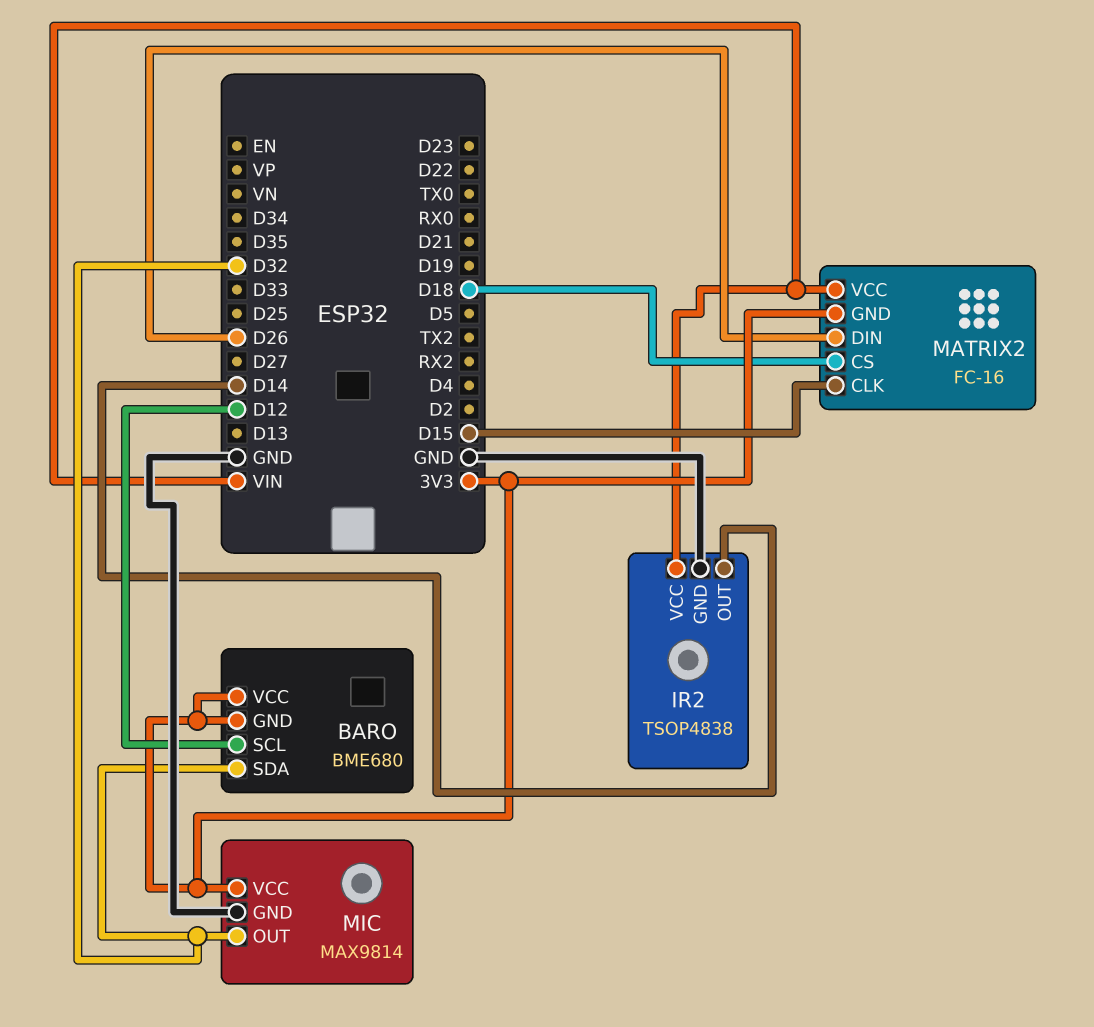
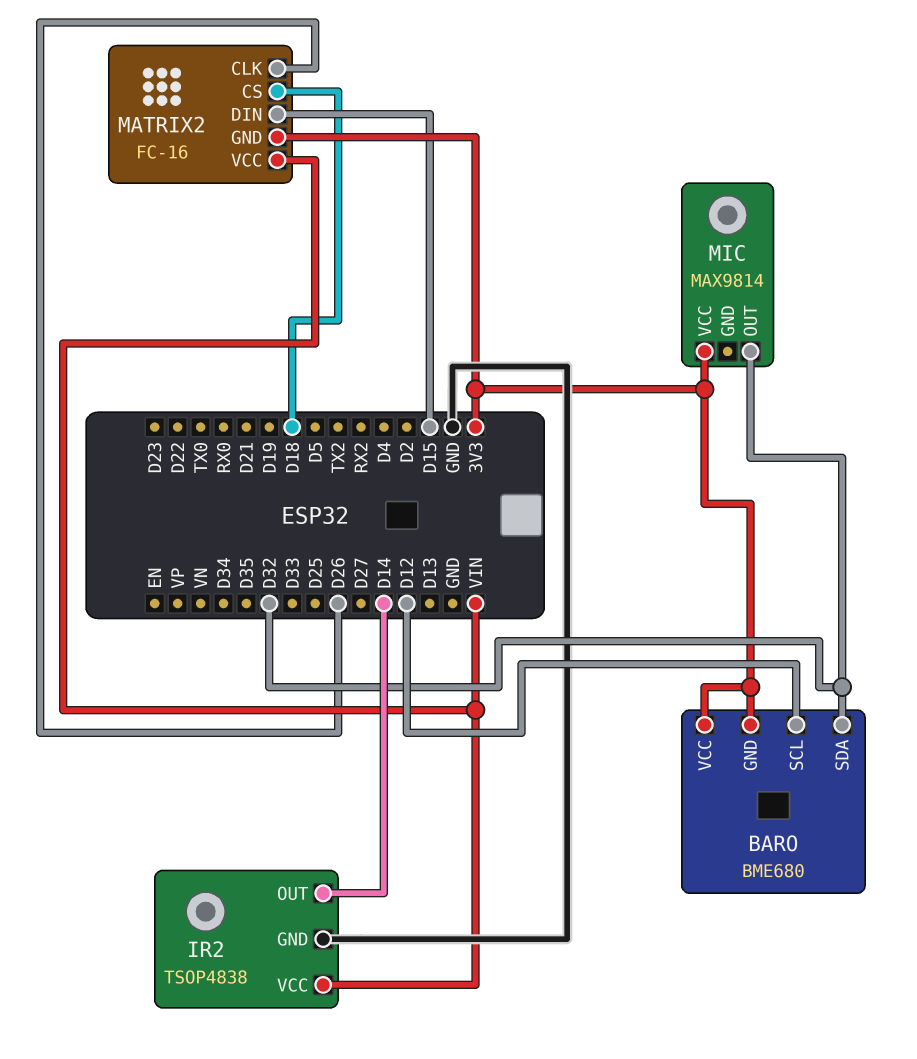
MATRIX2 pin CLK: D15 -> D26
MATRIX2 pin DIN: D26 -> D15
MIC pin GND: GND -> none

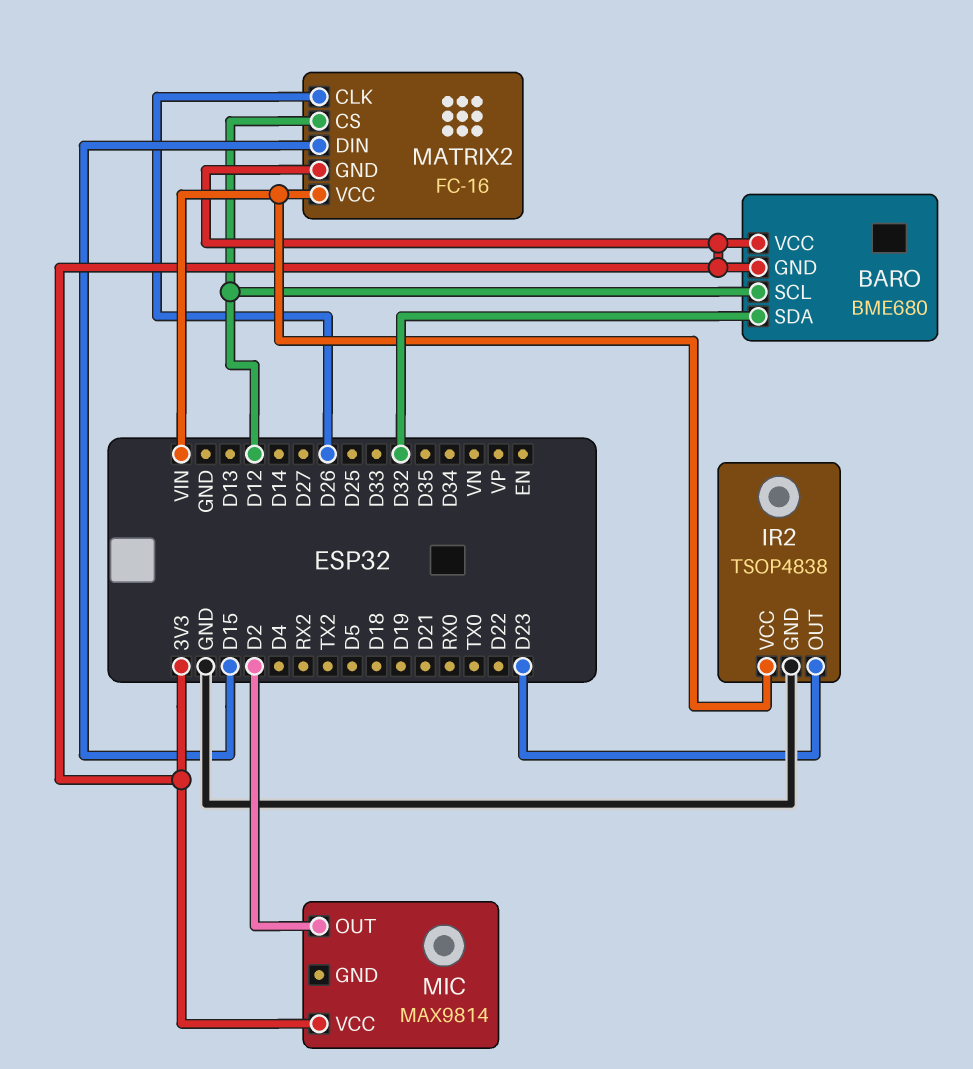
IR2 pin OUT: D14 -> D23
MATRIX2 pin CS: D18 -> D12
MIC pin OUT: D32 -> D2

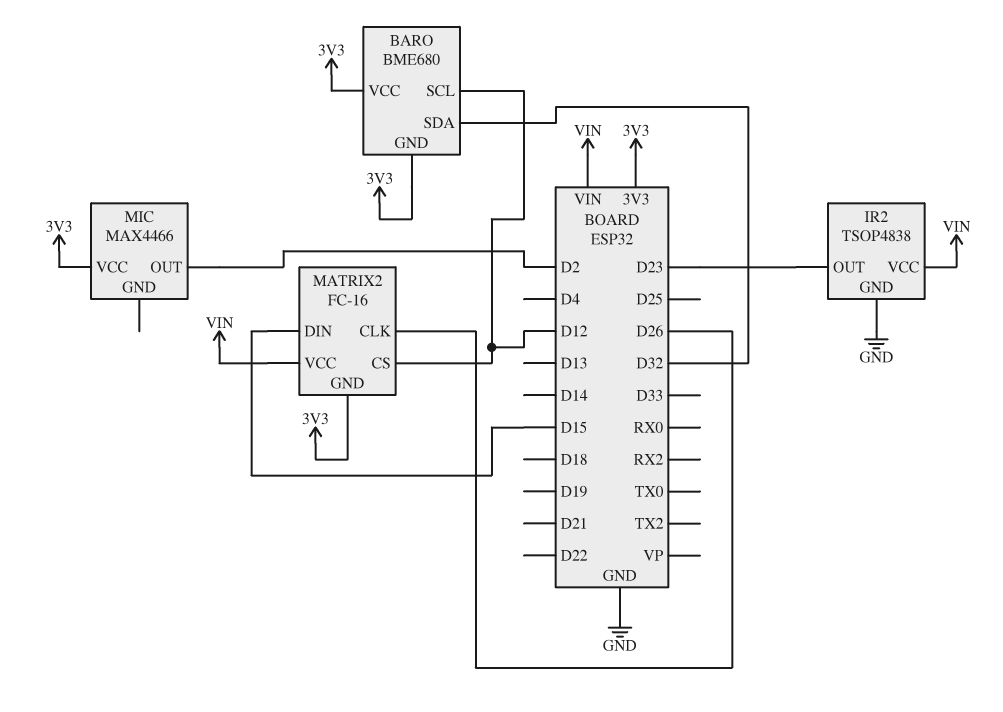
MIC: MAX9814 -> MAX4466

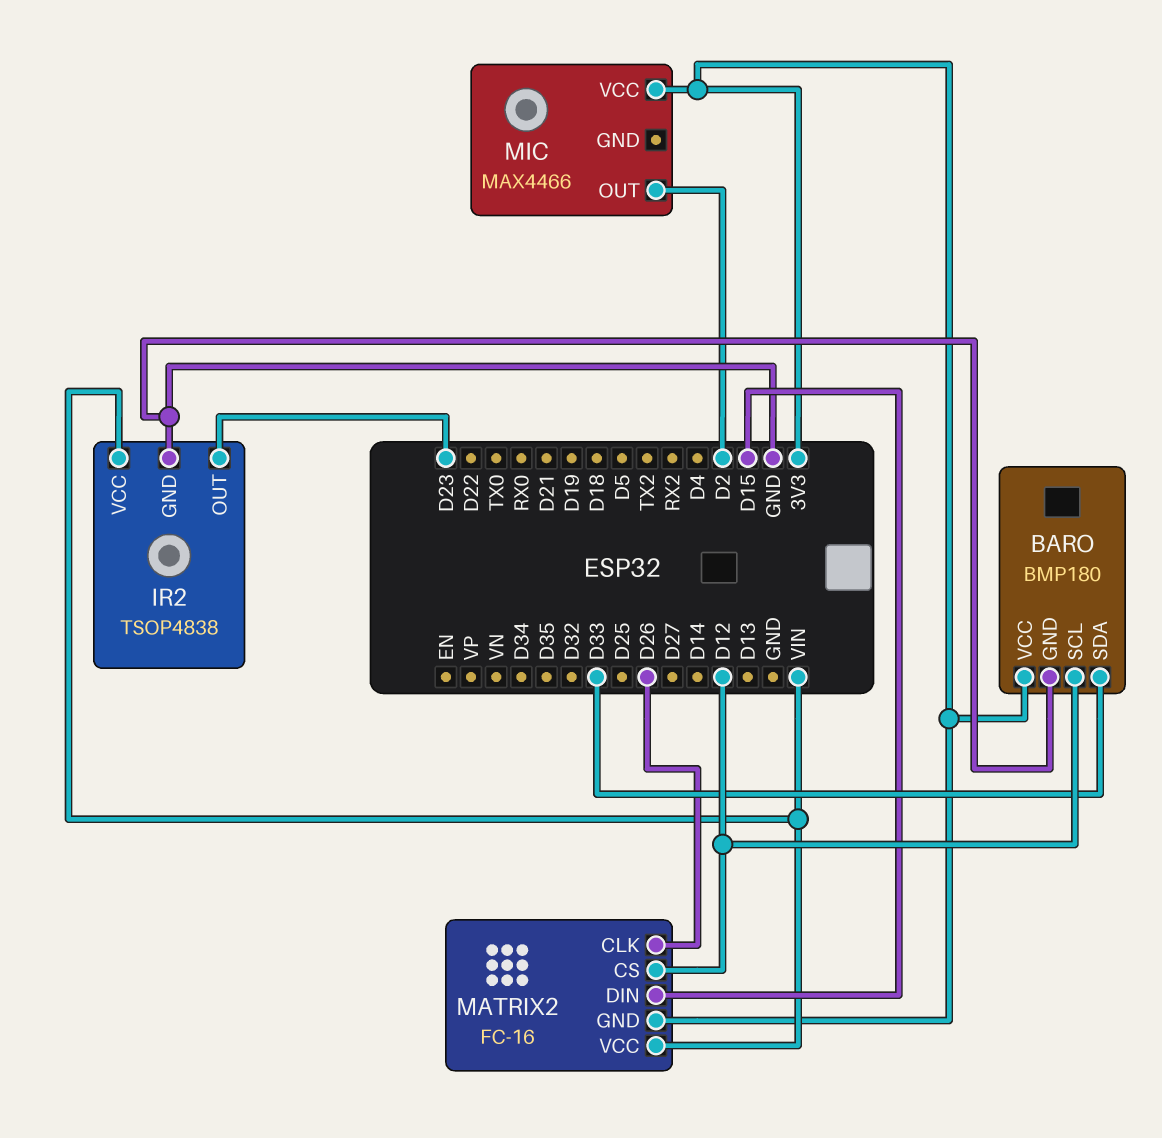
BARO: BME680 -> BMP180
BARO pin GND: 3V3 -> GND
BARO pin SDA: D32 -> D33

